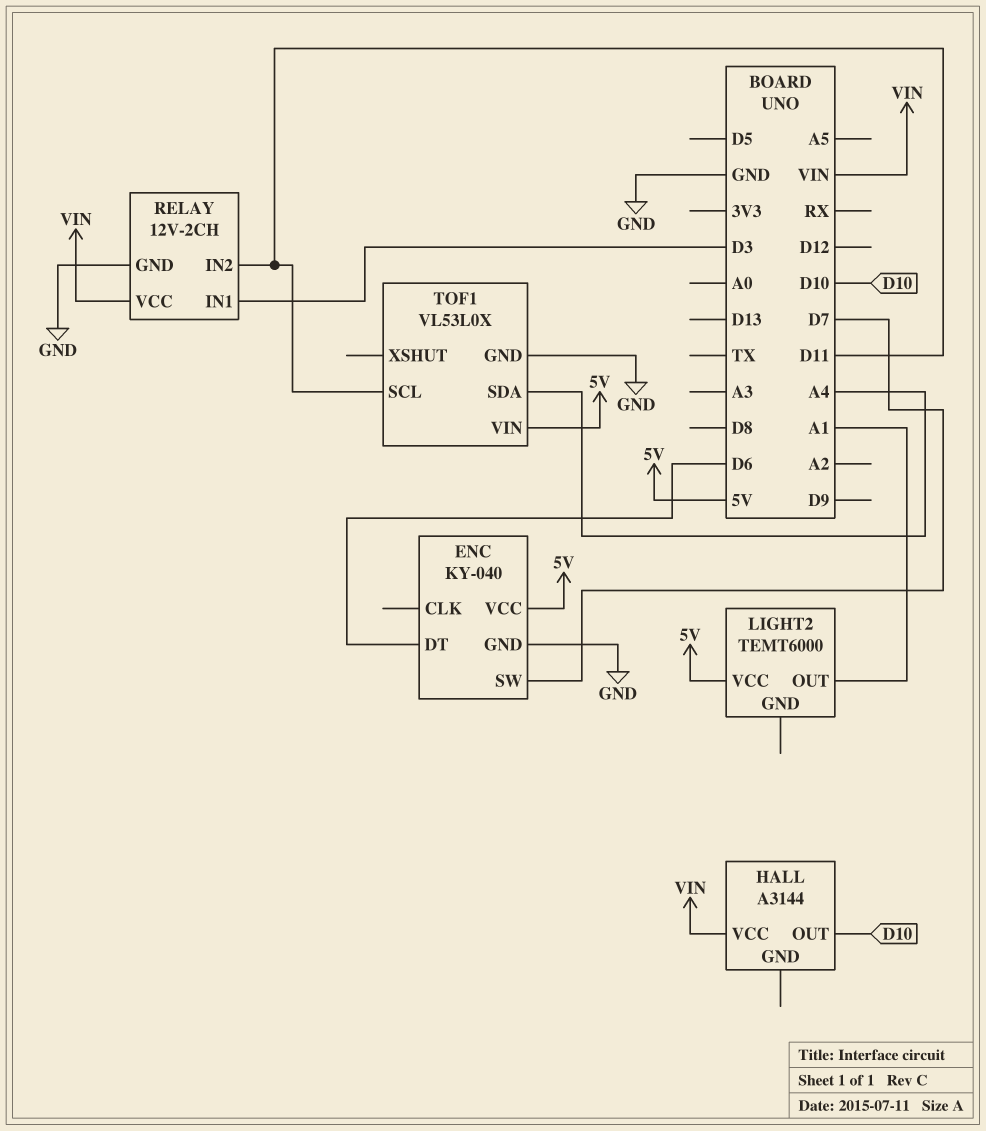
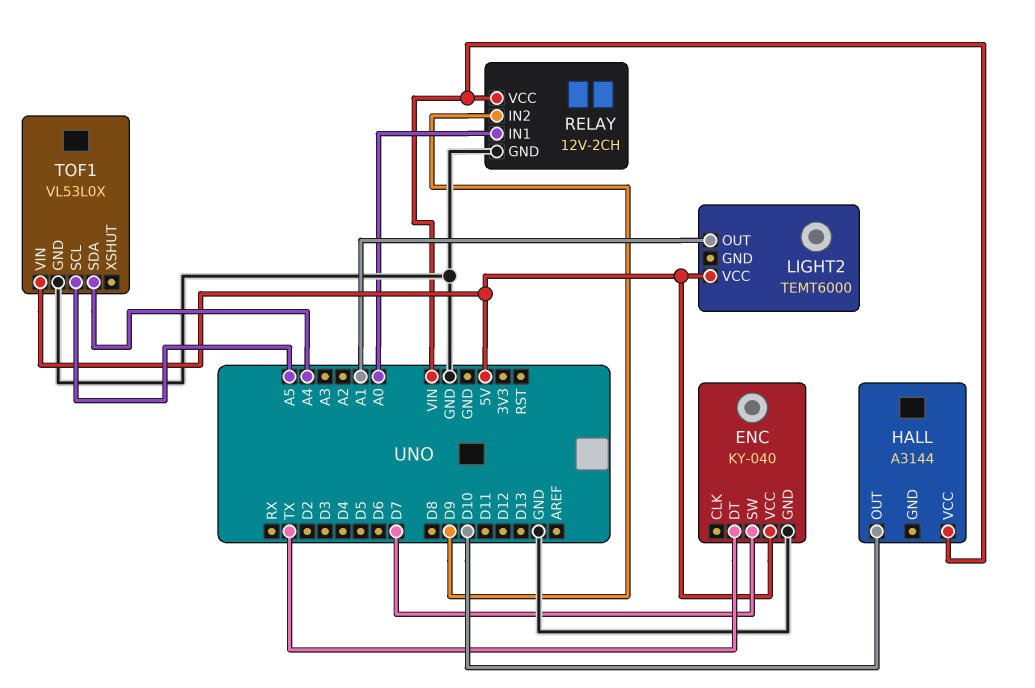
ENC pin DT: D6 -> TX
RELAY pin IN1: D3 -> A0
RELAY pin IN2: D11 -> D9
TOF1 pin SCL: D11 -> A5

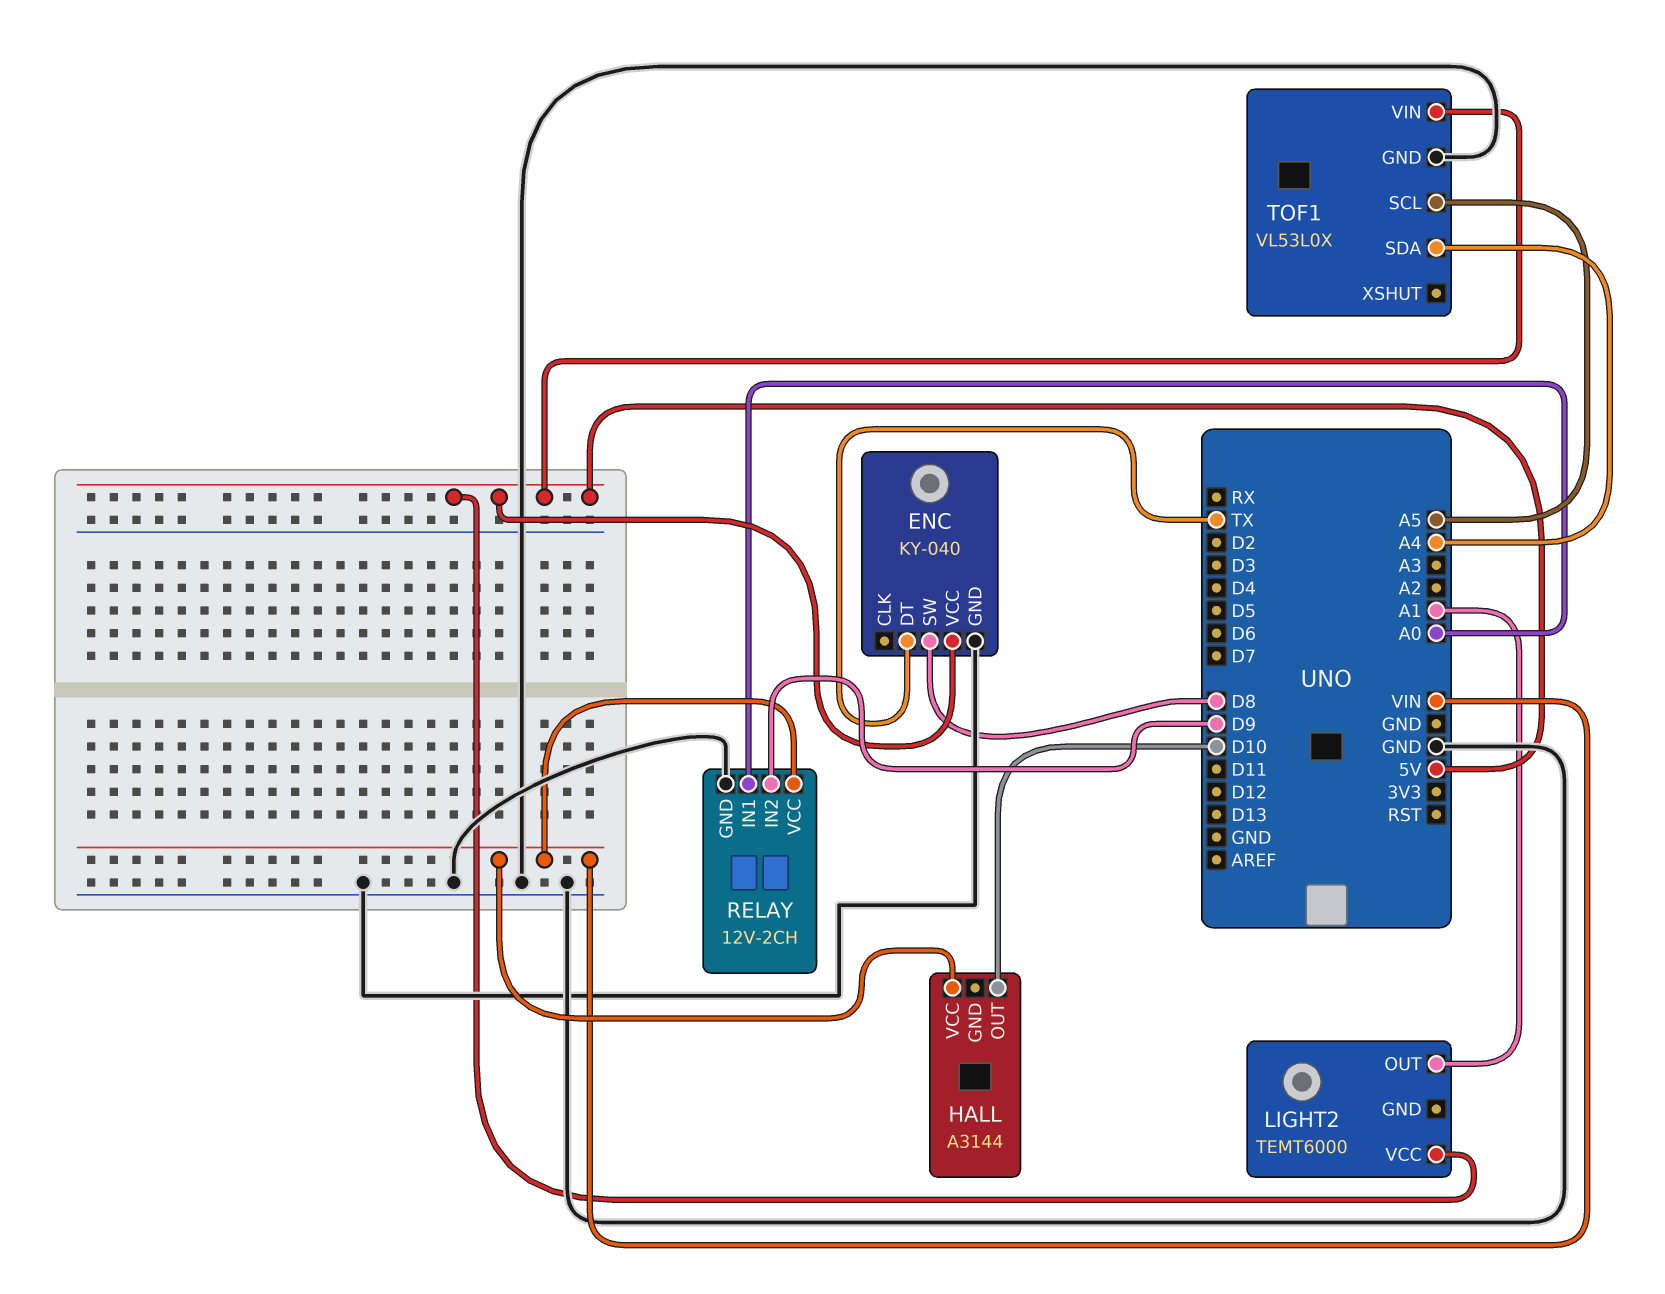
ENC pin SW: D7 -> D8

